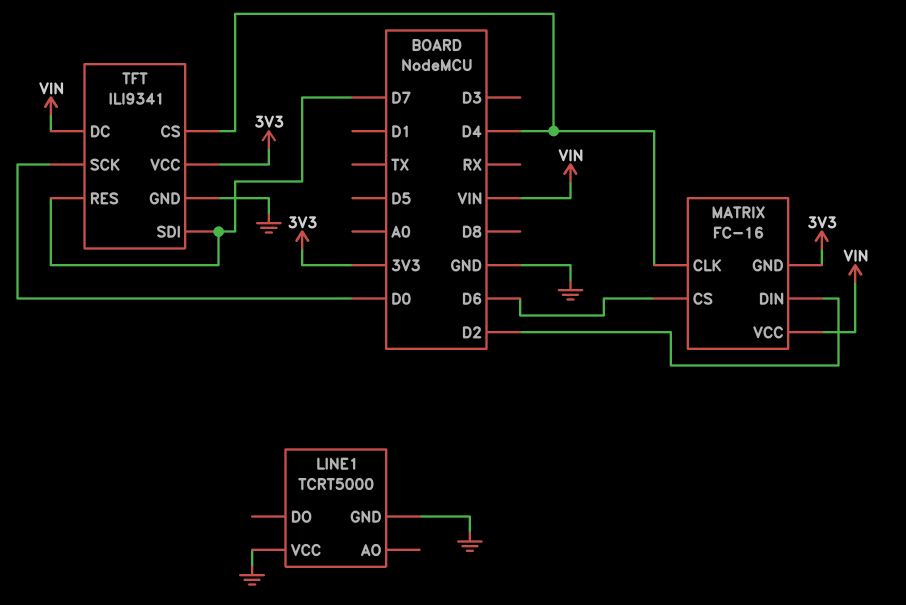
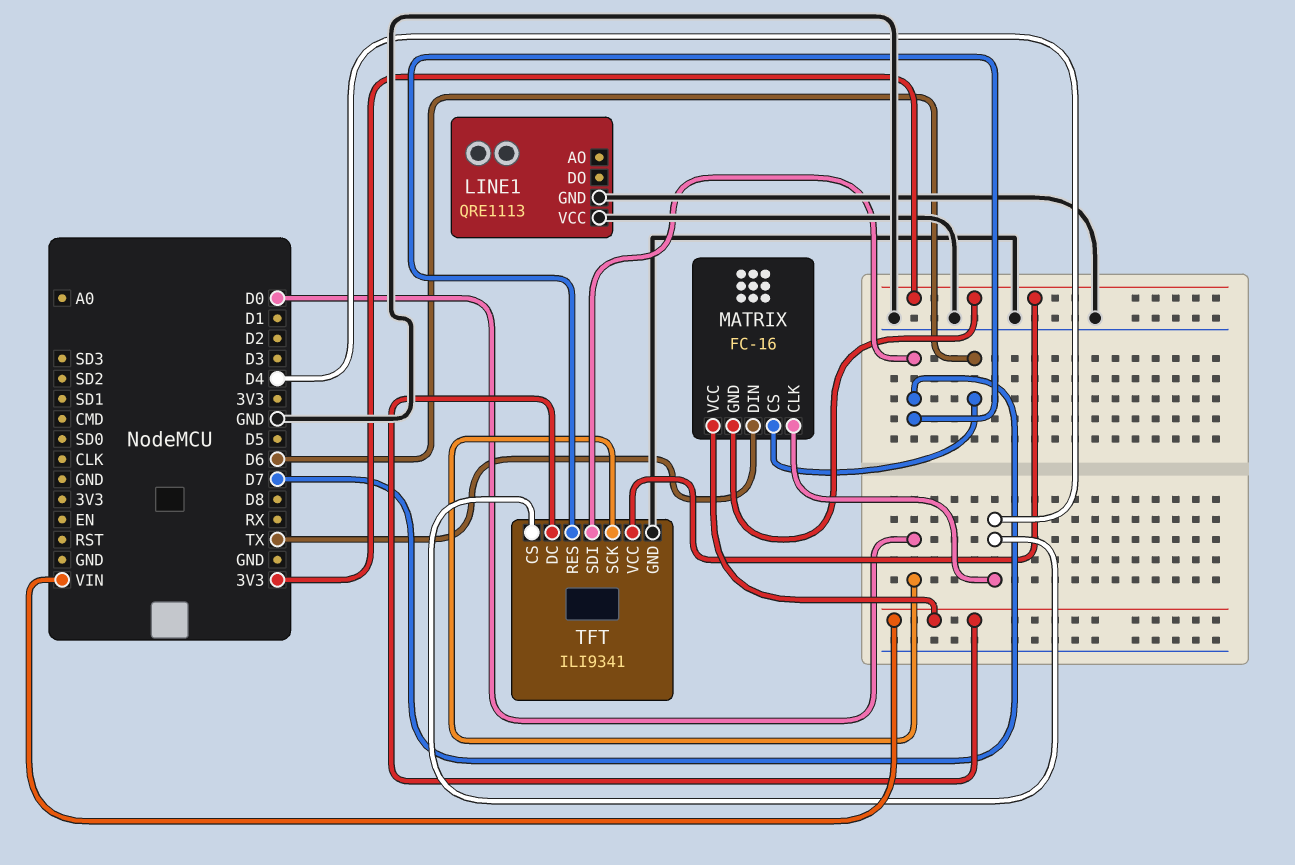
LINE1: TCRT5000 -> QRE1113
MATRIX pin DIN: D2 -> TX

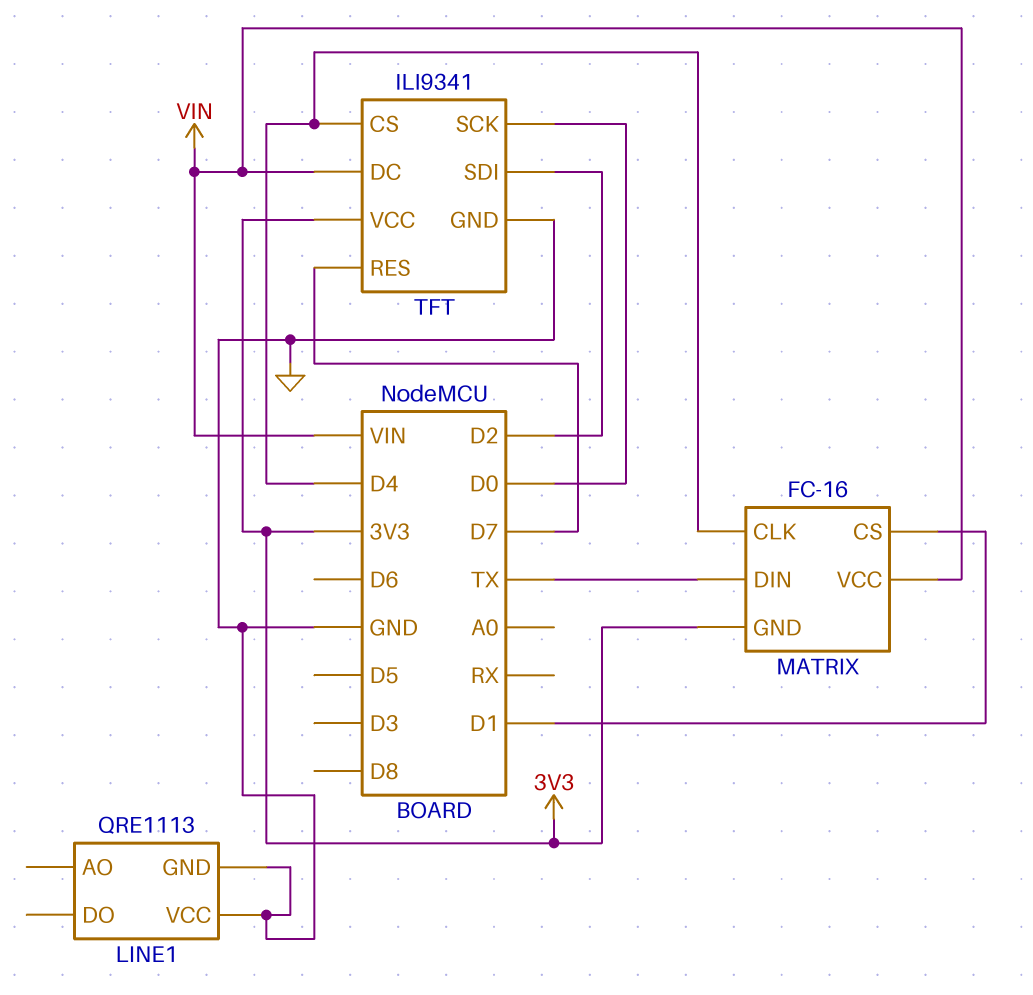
MATRIX pin CS: D6 -> D1
TFT pin SDI: D7 -> D2

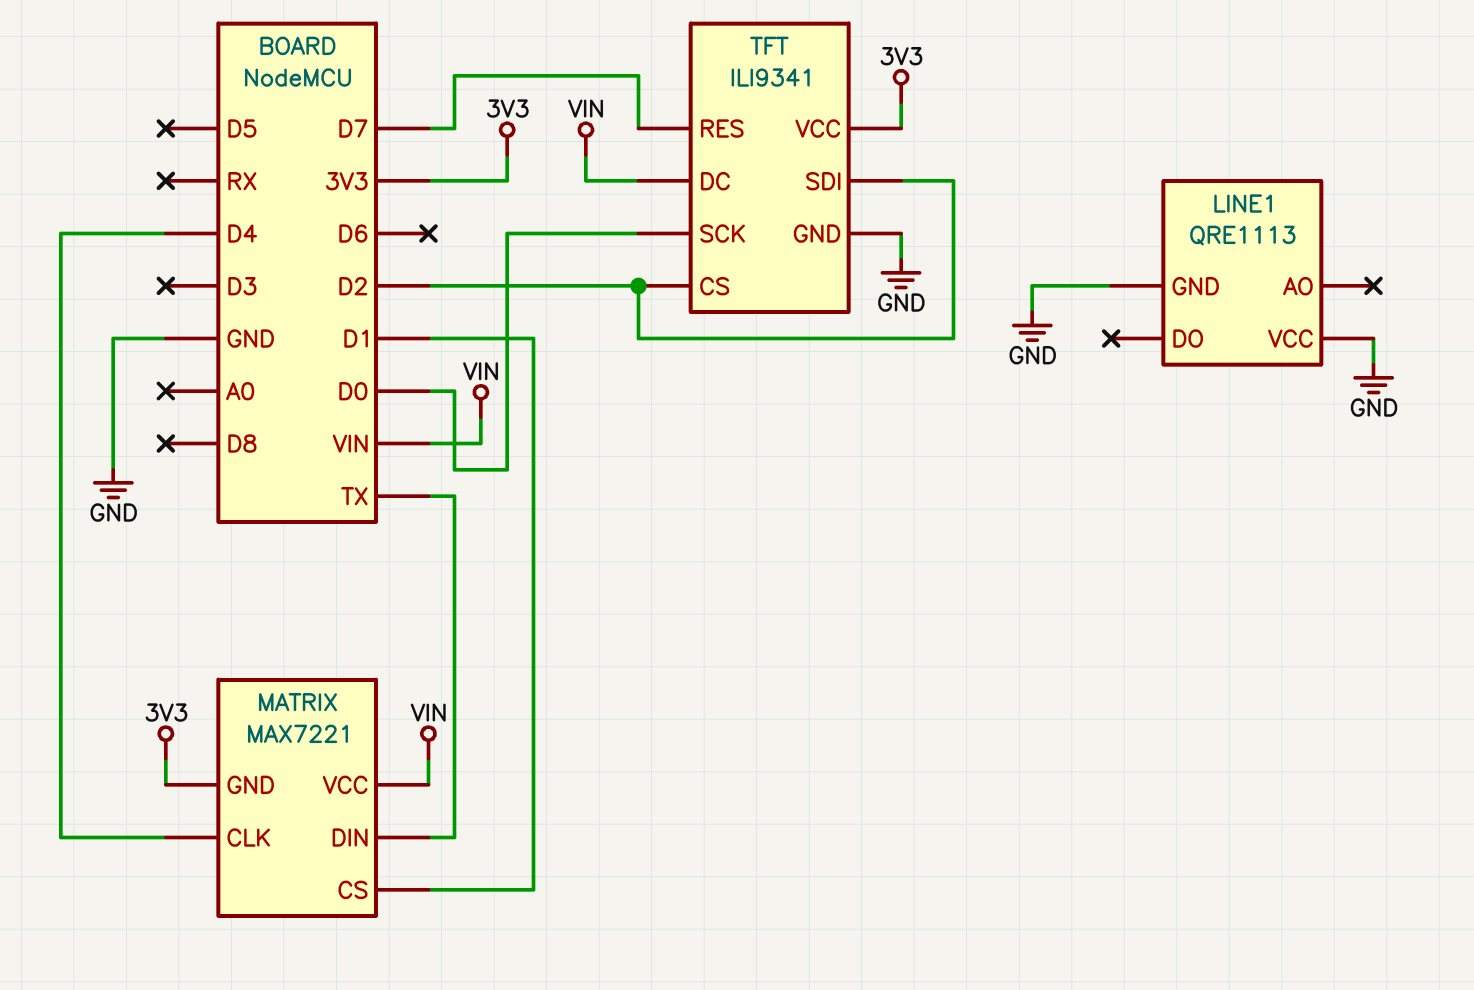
MATRIX: FC-16 -> MAX7221
TFT pin CS: D4 -> D2

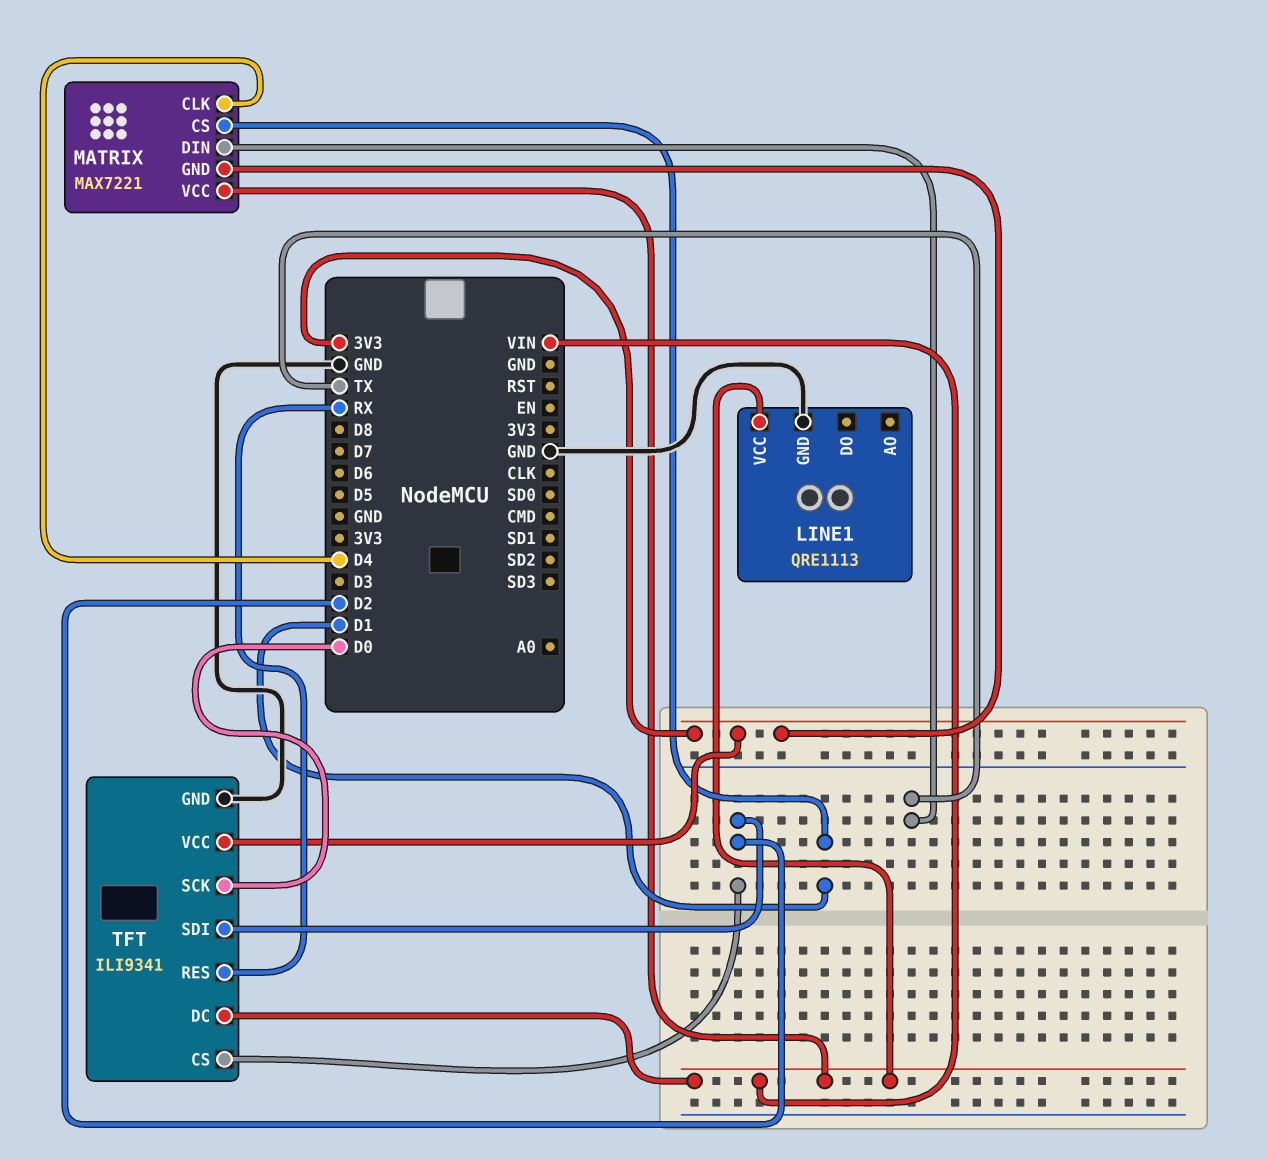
LINE1 pin VCC: GND -> VIN
TFT pin RES: D7 -> RX

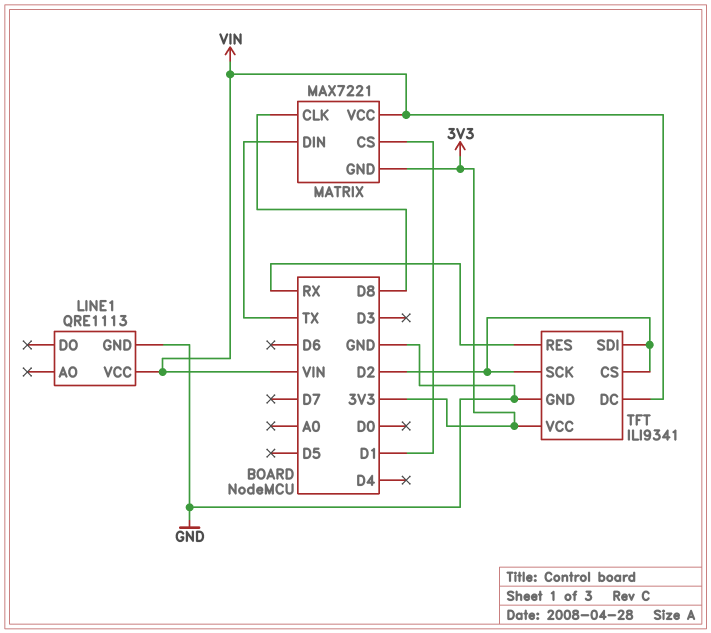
MATRIX pin CLK: D4 -> D8
TFT pin SCK: D0 -> D2

